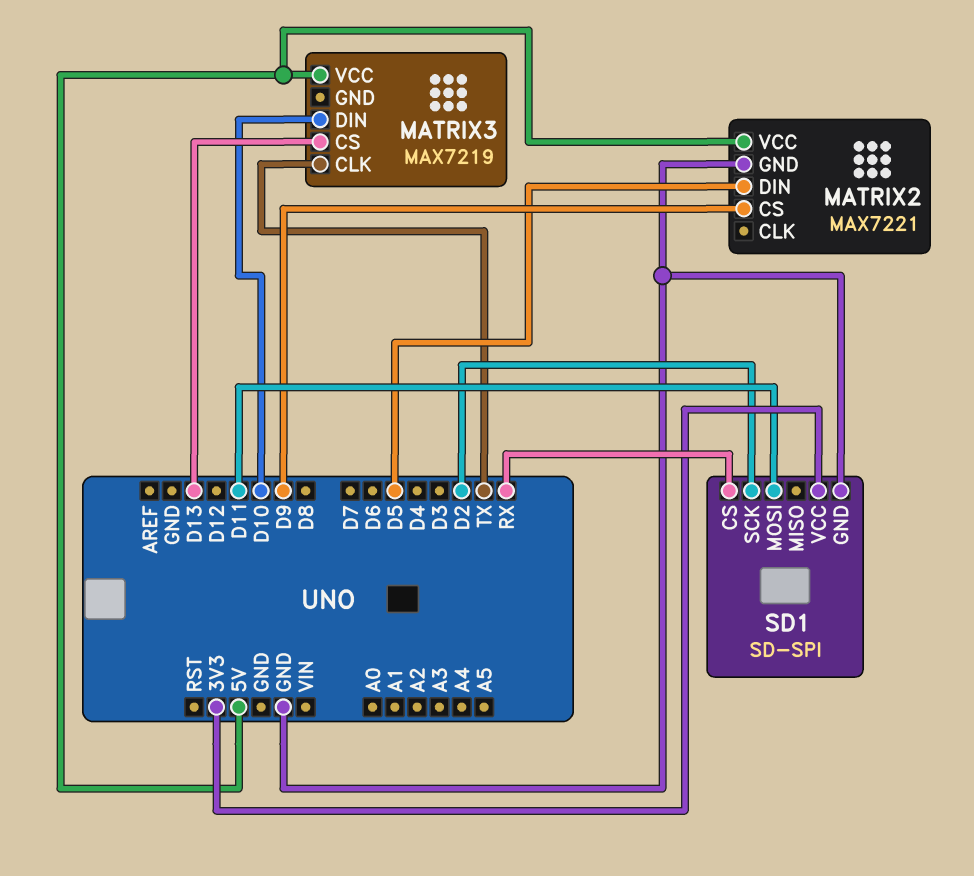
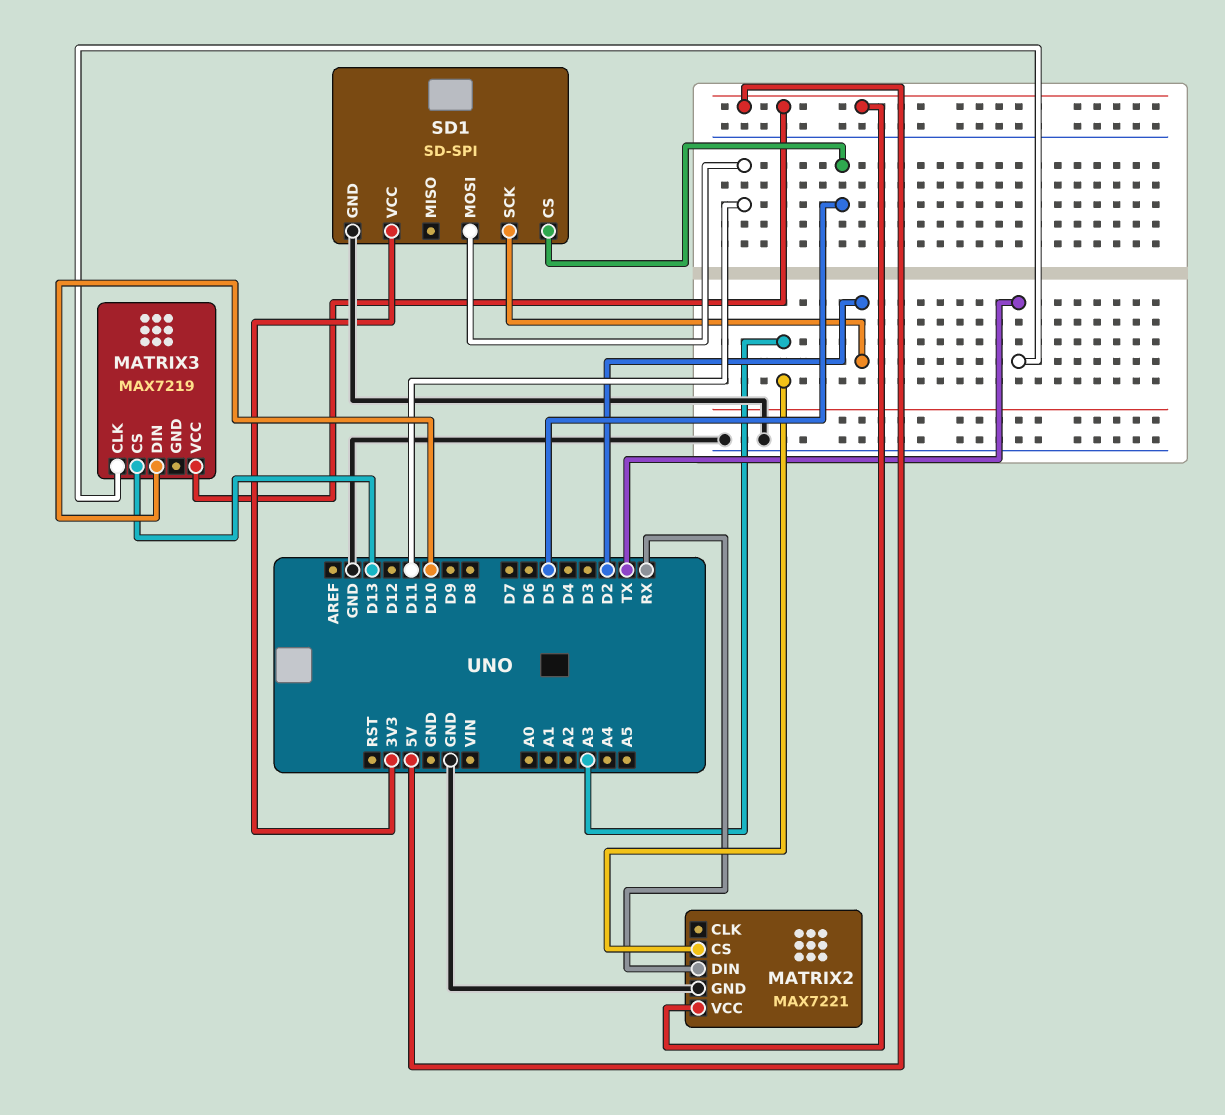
MATRIX2 pin CS: D9 -> A3
MATRIX2 pin DIN: D5 -> RX
SD1 pin CS: RX -> D5

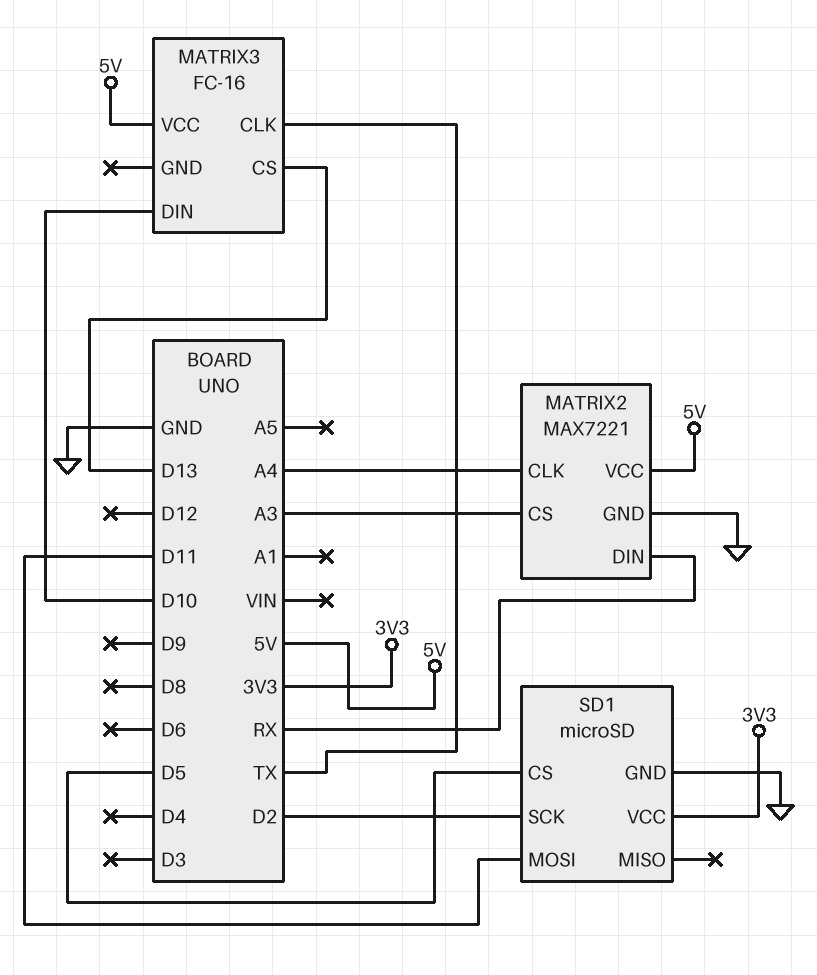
MATRIX2 pin CLK: none -> A4
MATRIX3: MAX7219 -> FC-16
SD1: SD-SPI -> microSD

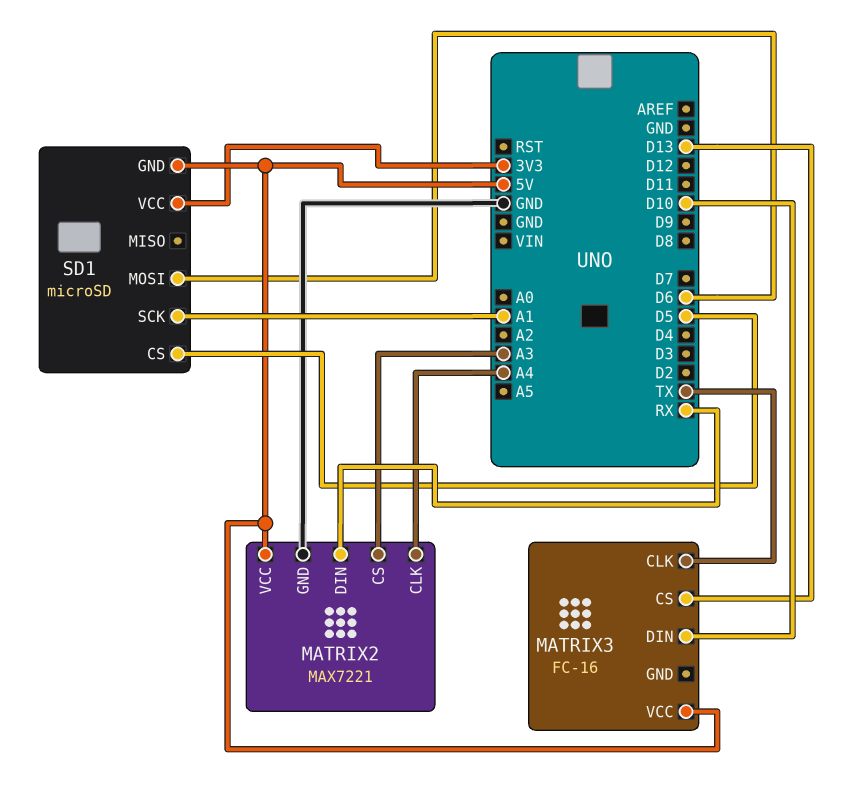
SD1 pin GND: GND -> 5V
SD1 pin MOSI: D11 -> D6
SD1 pin SCK: D2 -> A1

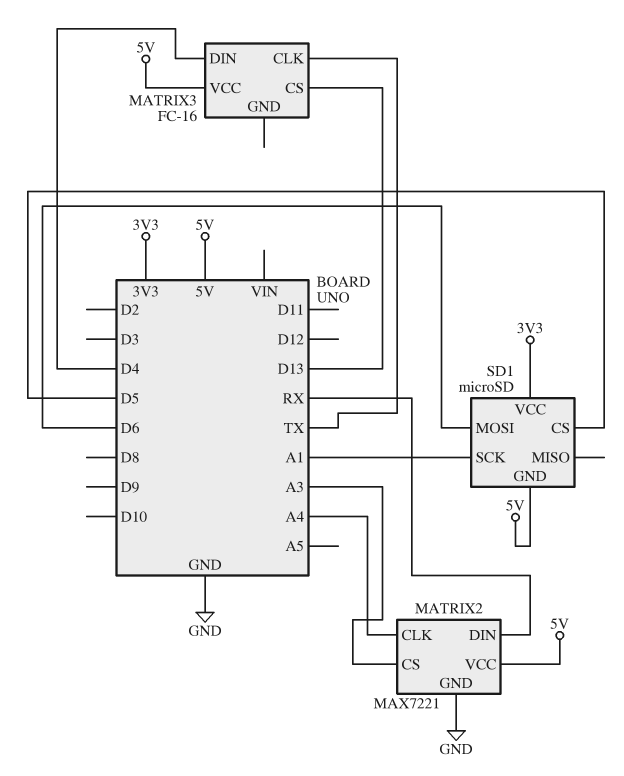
MATRIX3 pin DIN: D10 -> D4

